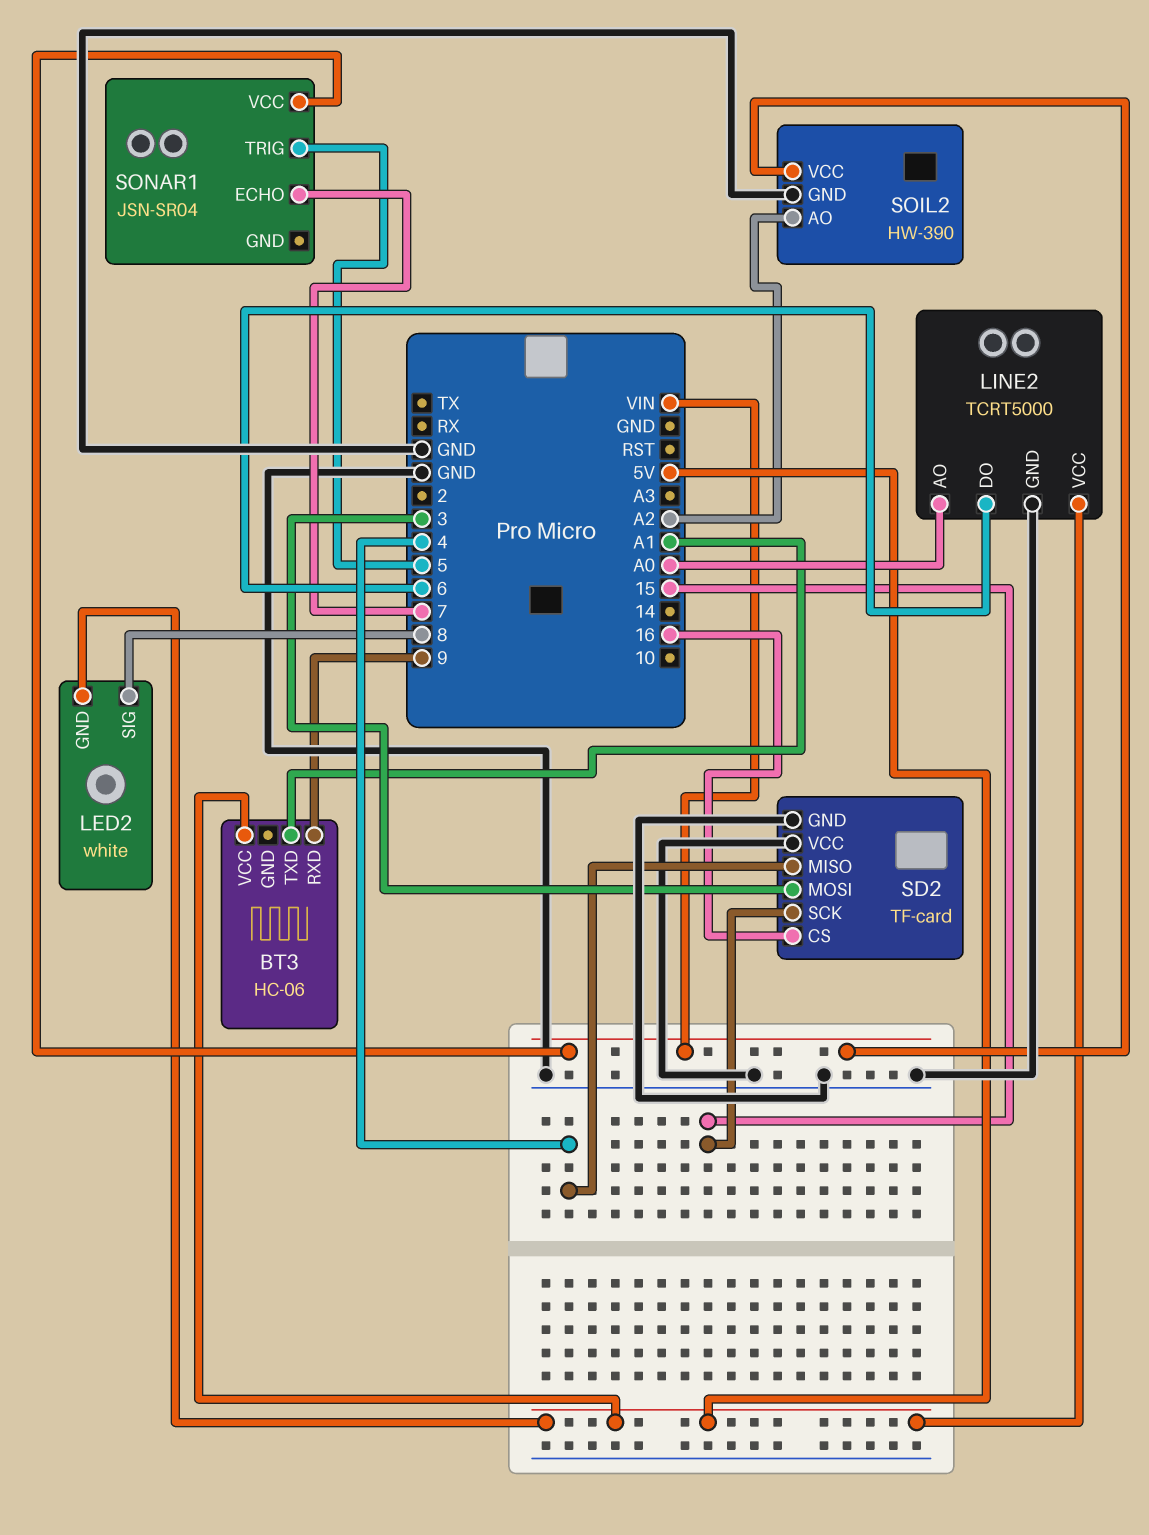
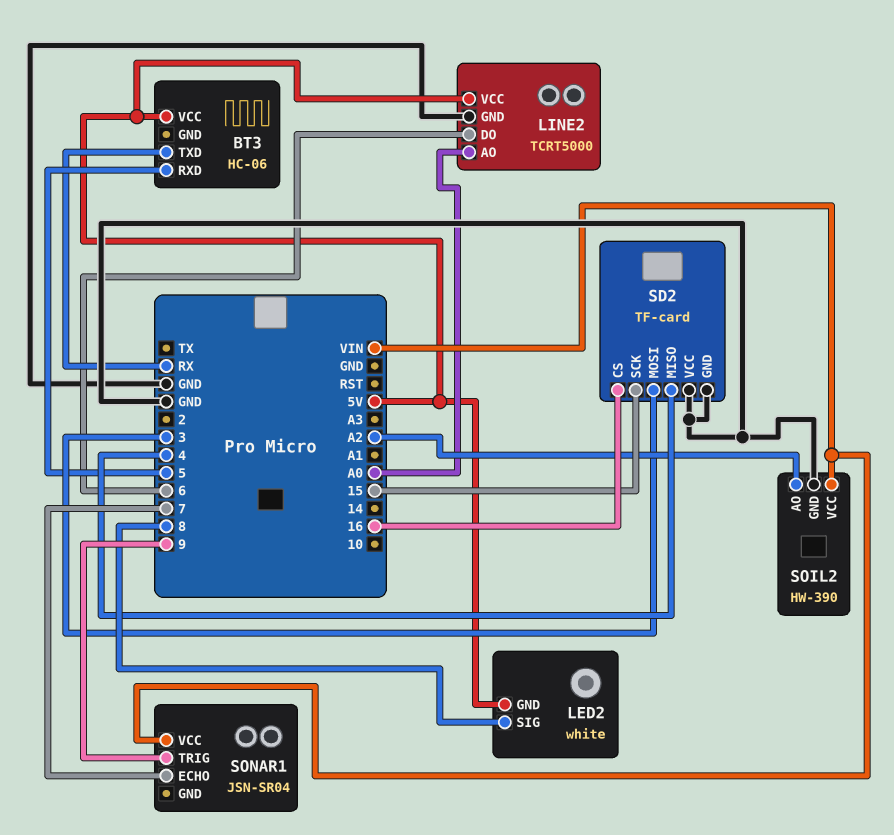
BT3 pin RXD: 9 -> 5
BT3 pin TXD: A1 -> RX
SONAR1 pin TRIG: 5 -> 9

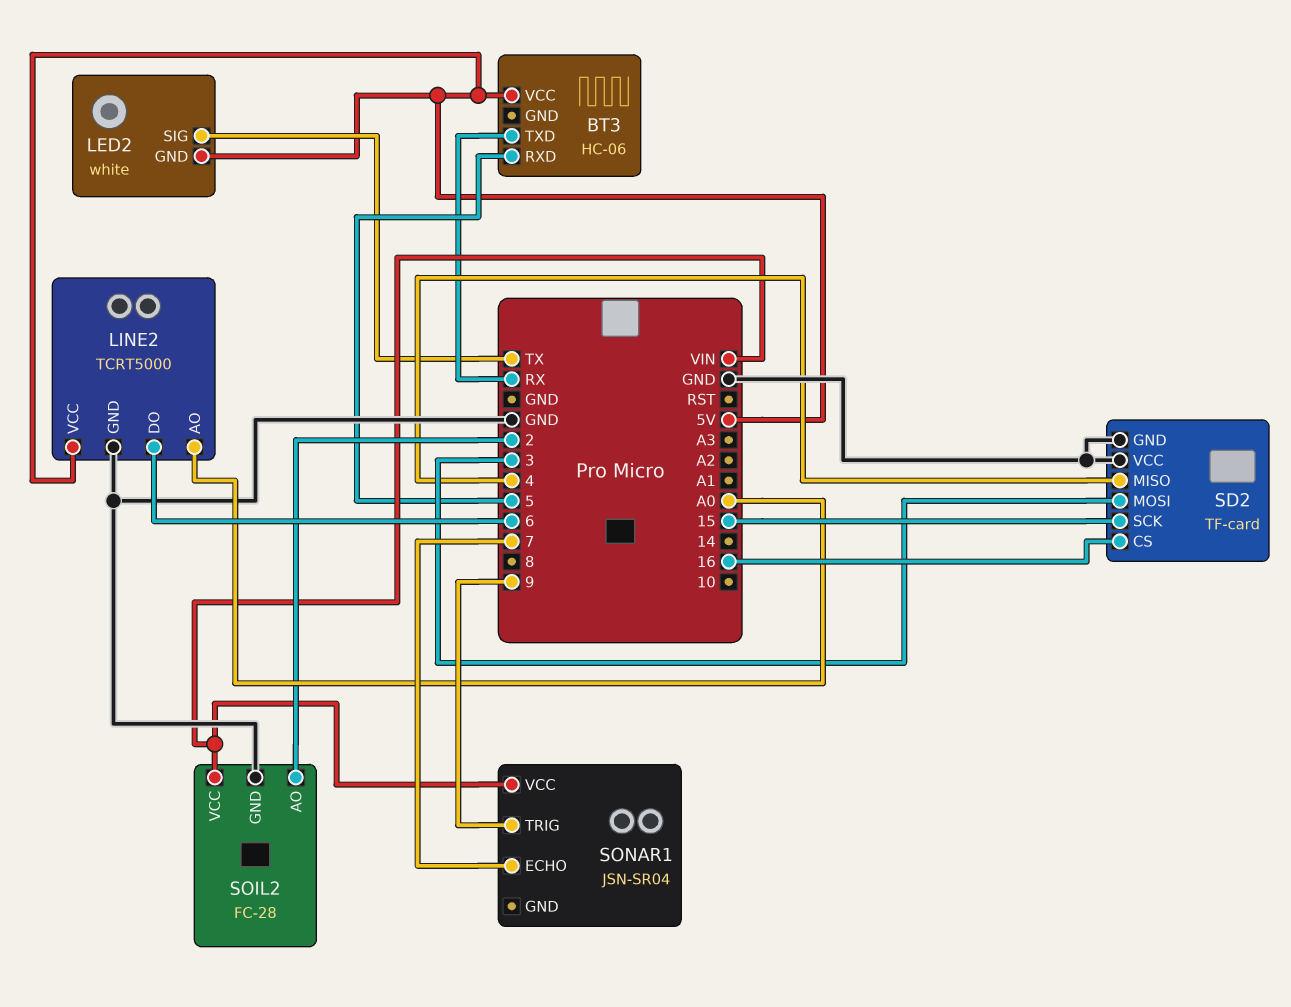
LED2 pin SIG: 8 -> TX
SOIL2: HW-390 -> FC-28
SOIL2 pin AO: A2 -> 2

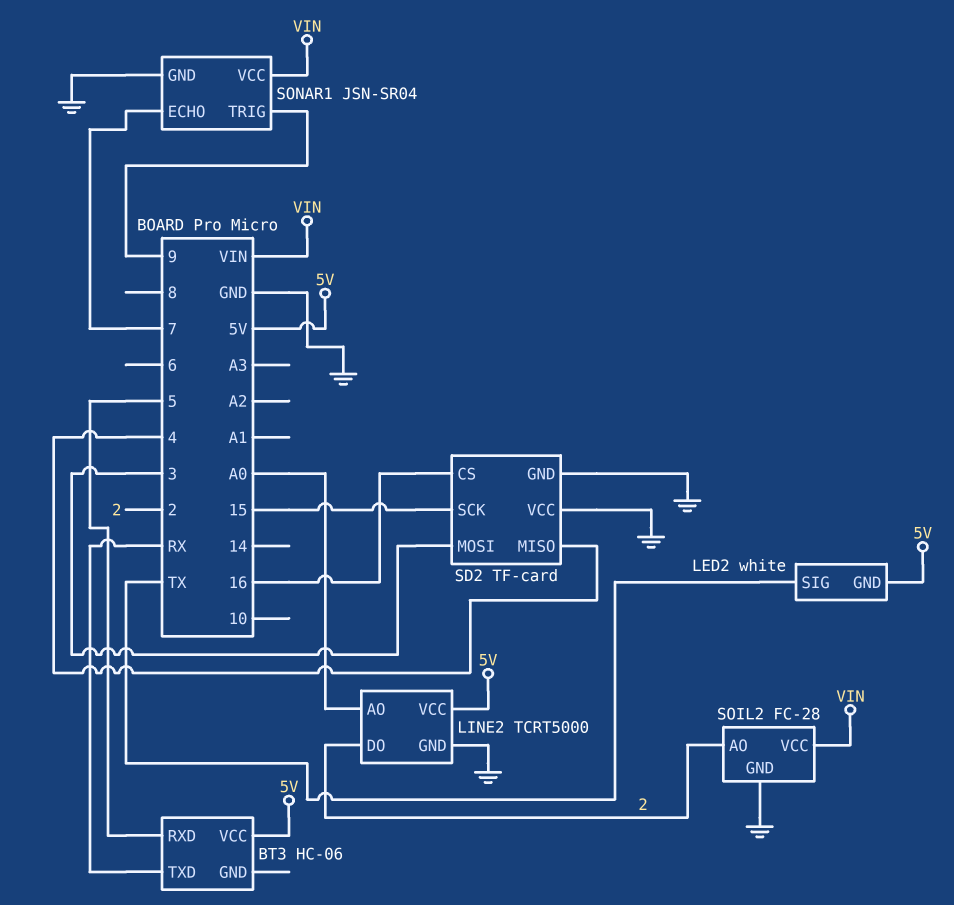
LINE2 pin DO: 6 -> 2
SONAR1 pin GND: none -> GND

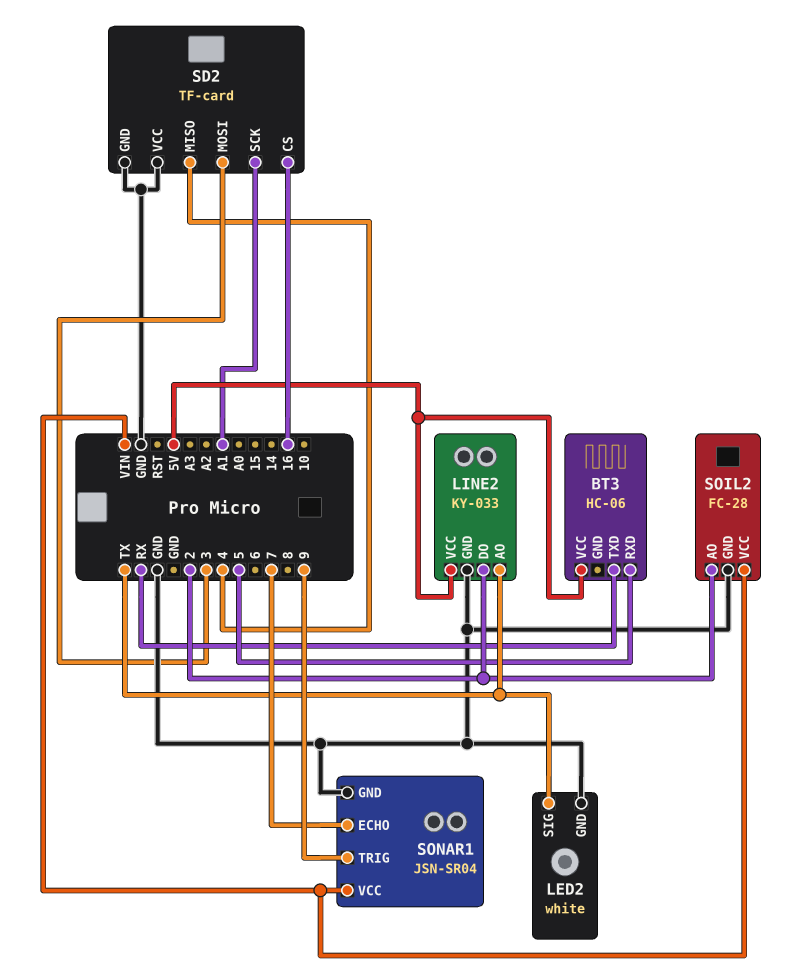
LED2 pin GND: 5V -> GND
LINE2: TCRT5000 -> KY-033
LINE2 pin AO: A0 -> TX
SD2 pin SCK: 15 -> A1

